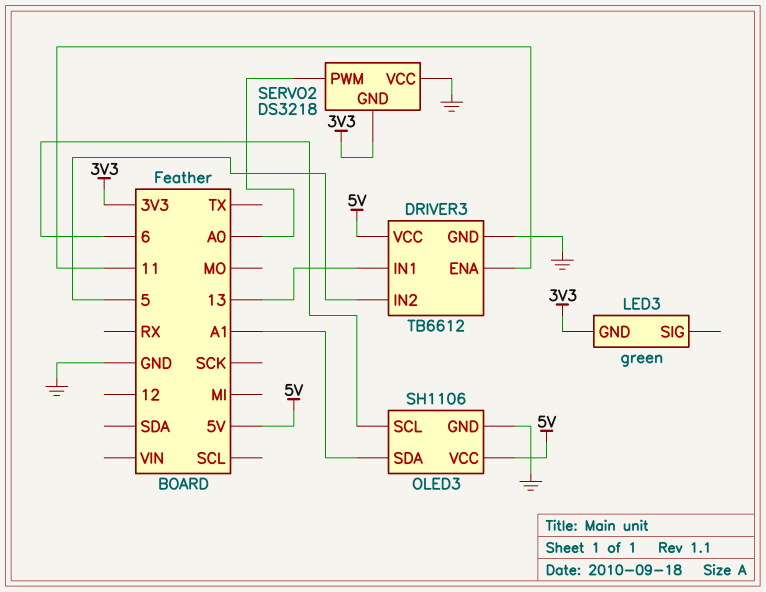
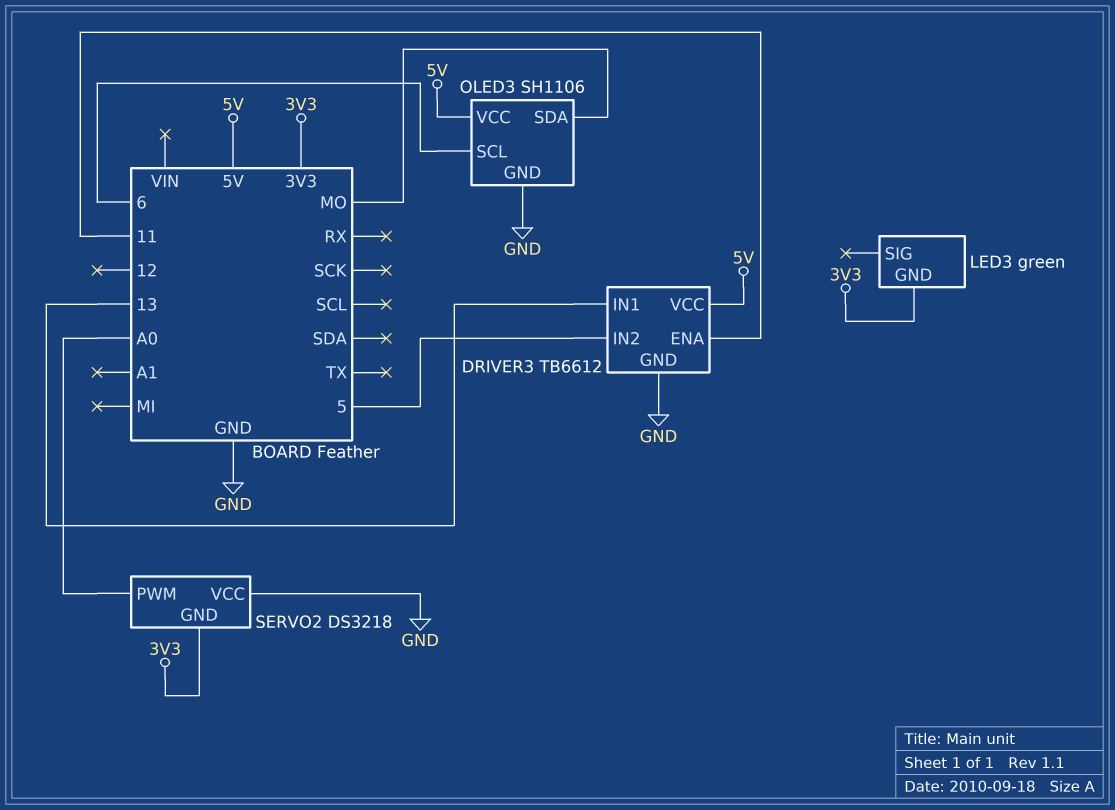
OLED3 pin SDA: A1 -> MO

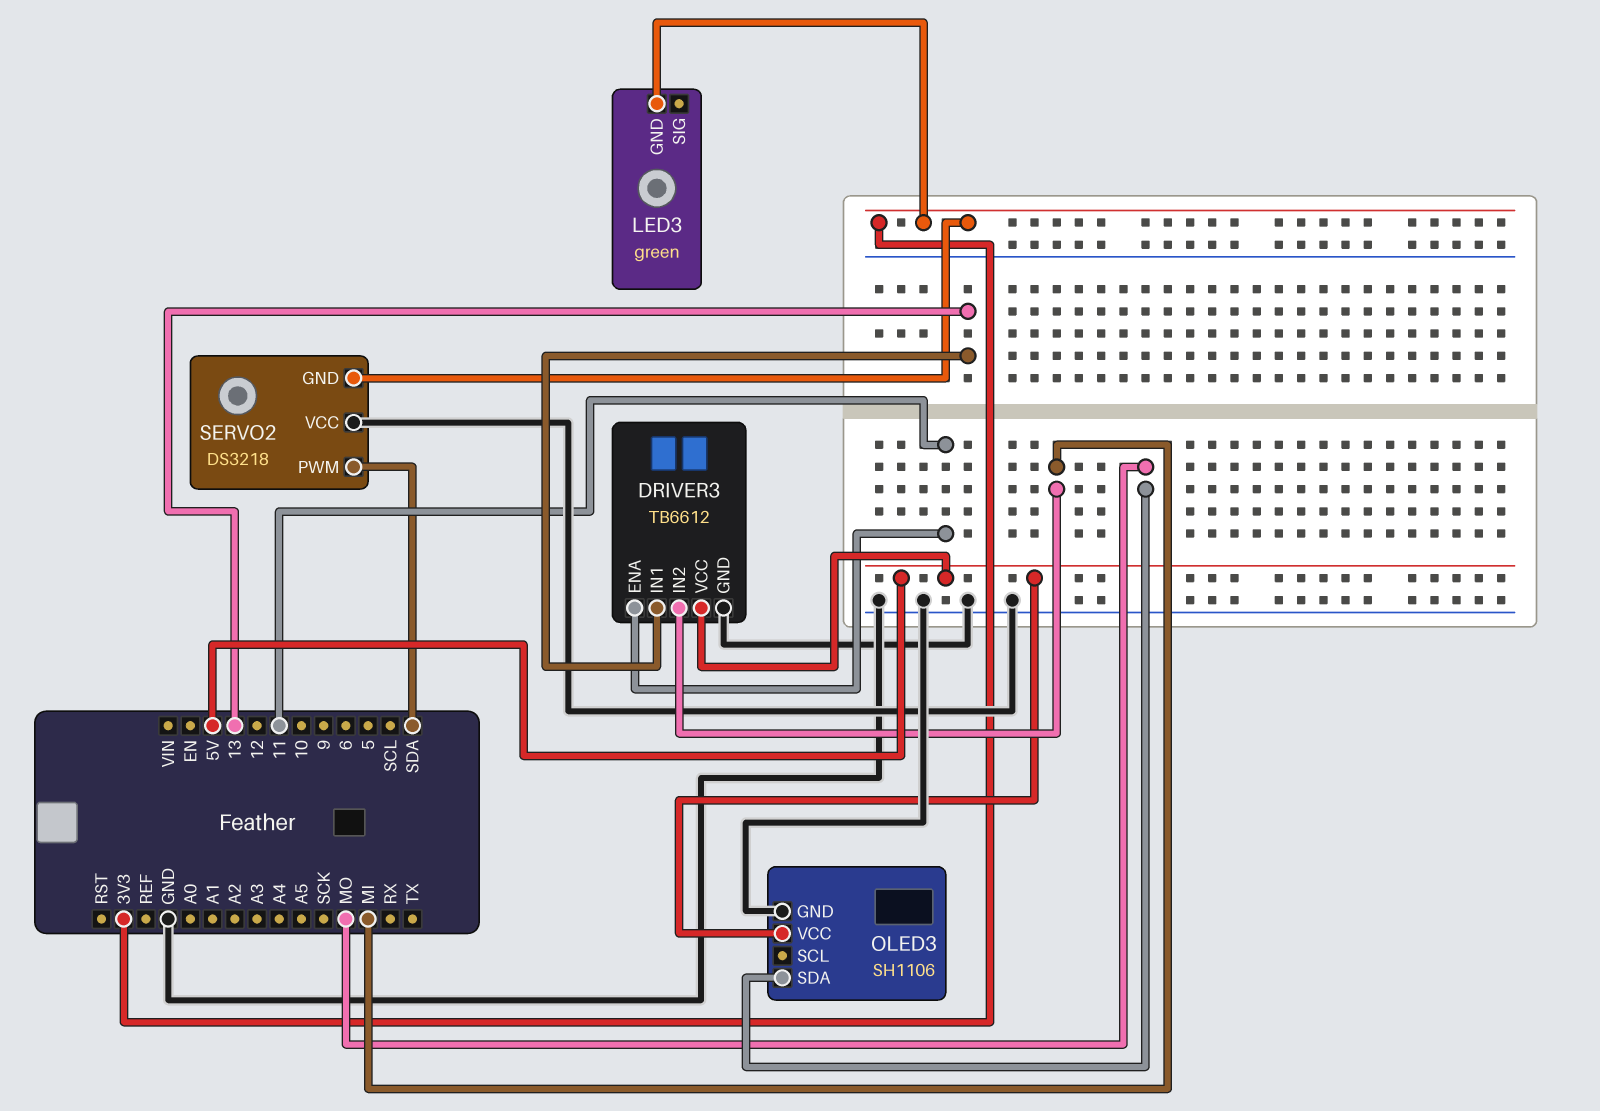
DRIVER3 pin IN2: 5 -> MI
OLED3 pin SCL: 6 -> none
SERVO2 pin PWM: A0 -> SDA

